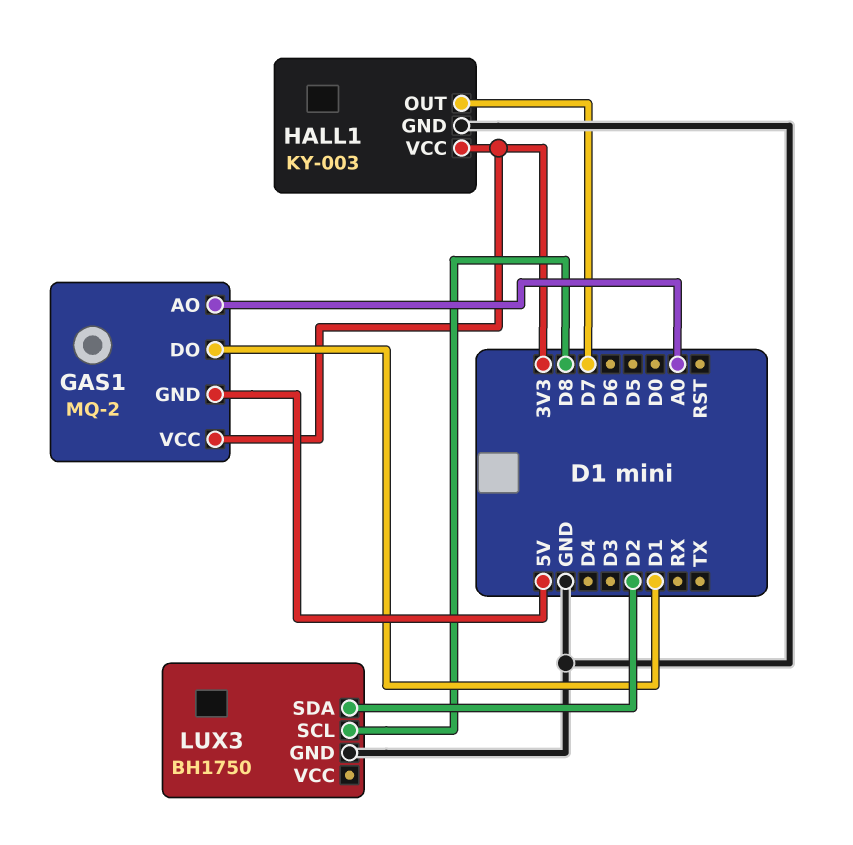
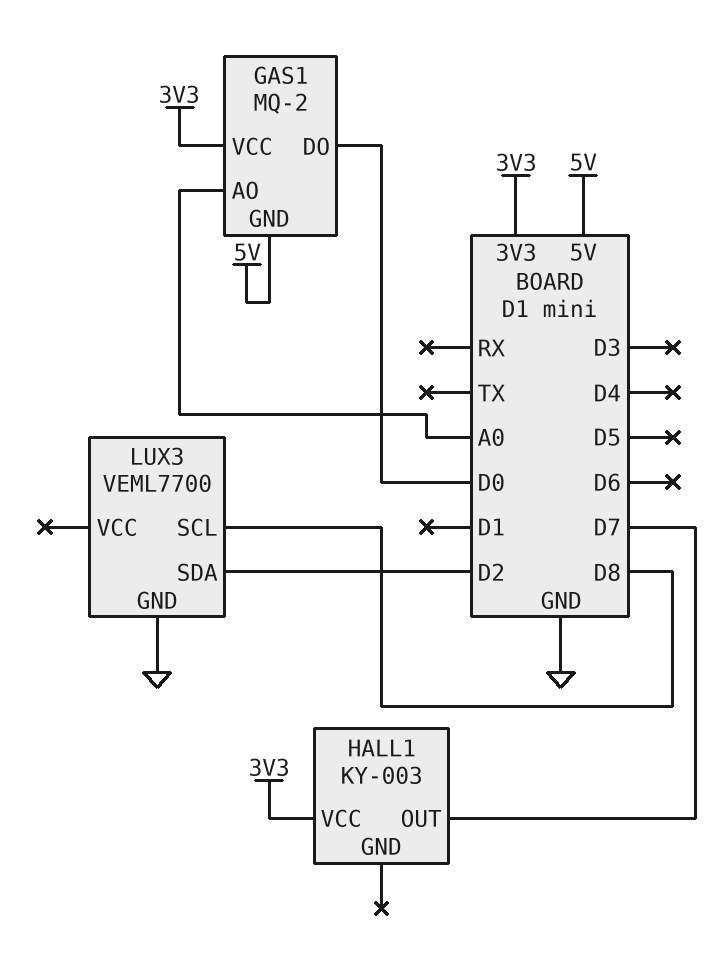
GAS1 pin DO: D1 -> D0
HALL1 pin GND: GND -> none
LUX3: BH1750 -> VEML7700

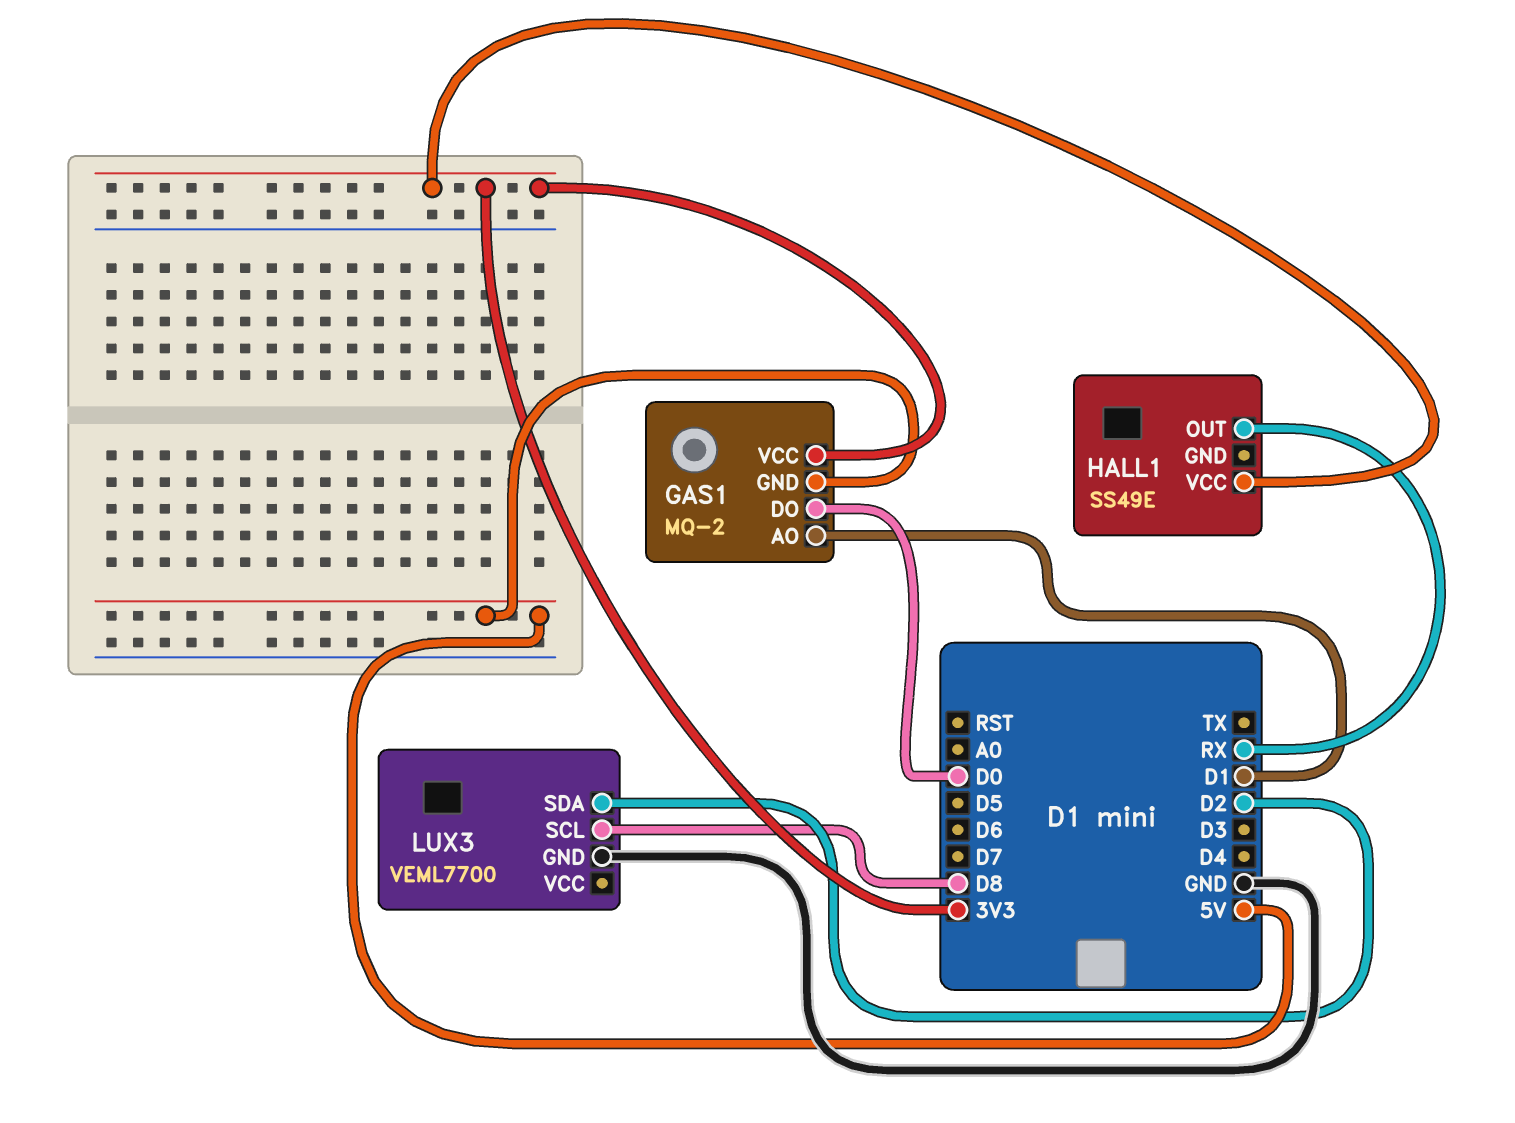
GAS1 pin AO: A0 -> D1
HALL1: KY-003 -> SS49E
HALL1 pin OUT: D7 -> RX

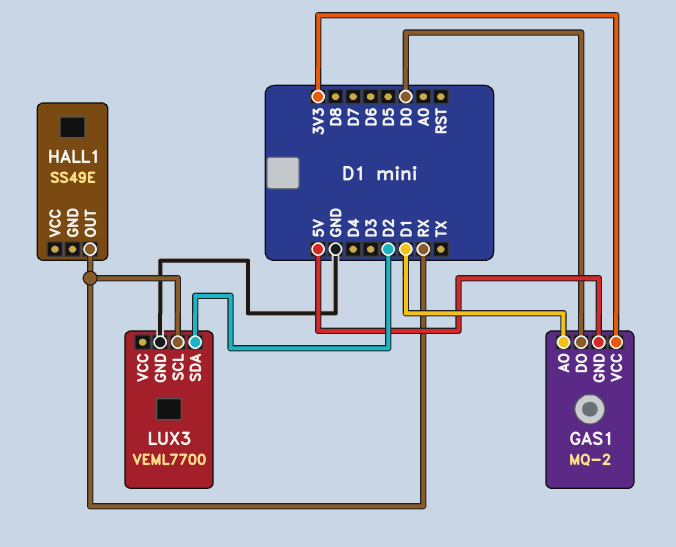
HALL1 pin VCC: 3V3 -> none
LUX3 pin SCL: D8 -> RX

